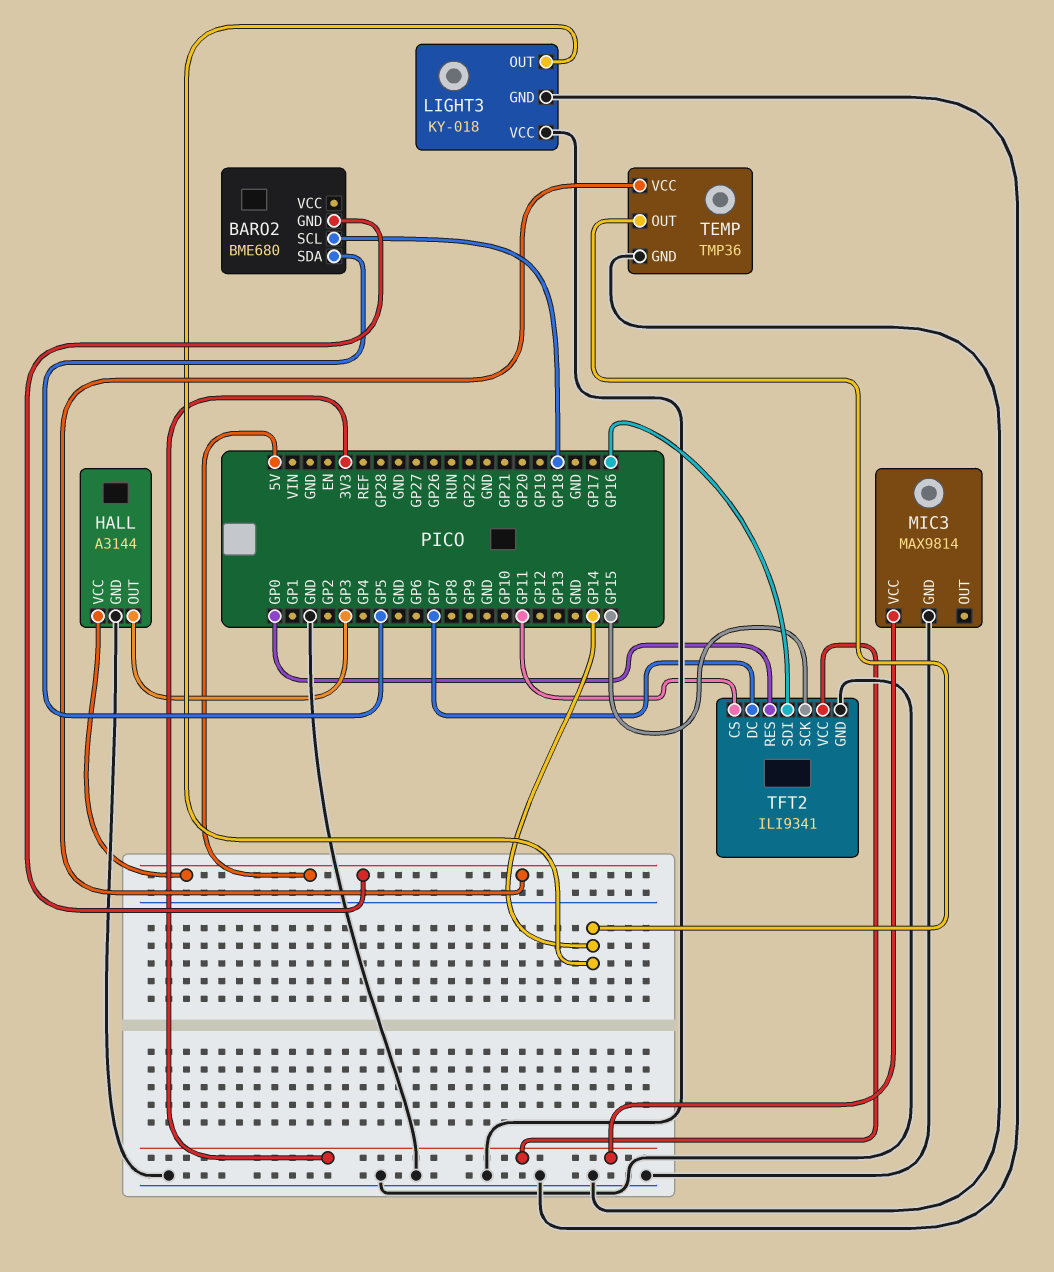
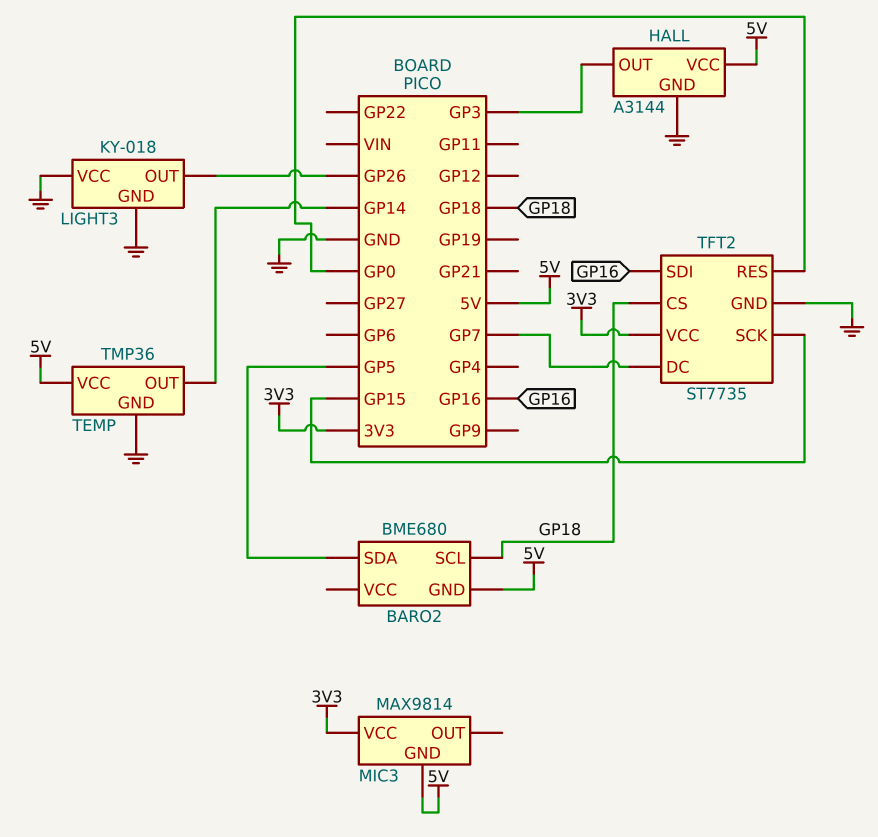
LIGHT3 pin OUT: GP14 -> GP26
MIC3 pin GND: GND -> 5V
TFT2: ILI9341 -> ST7735
TFT2 pin CS: GP11 -> GP18

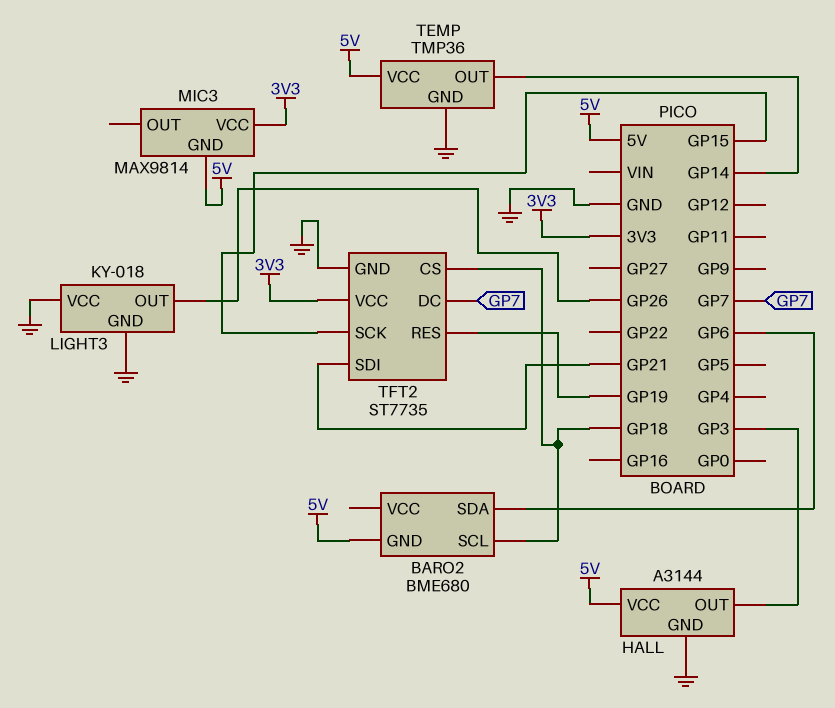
BARO2 pin SDA: GP5 -> GP6
TFT2 pin RES: GP0 -> GP19
TFT2 pin SDI: GP16 -> GP21

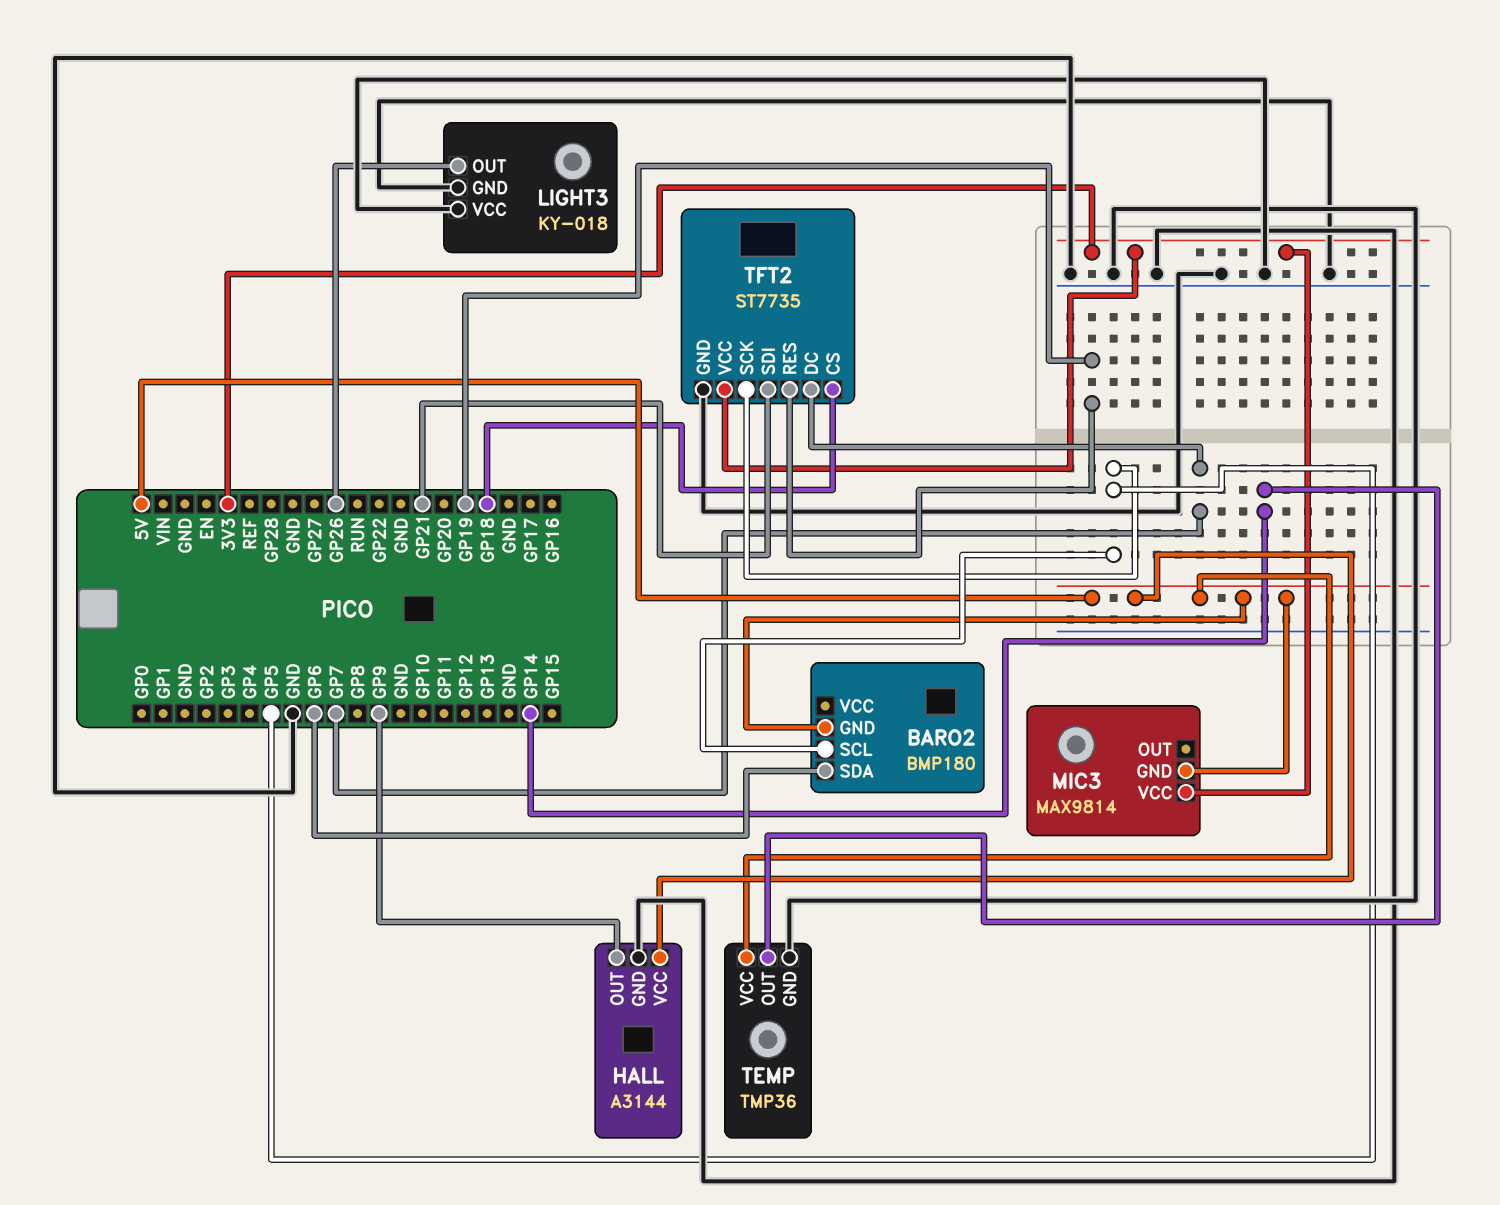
BARO2: BME680 -> BMP180
BARO2 pin SCL: GP18 -> GP5
HALL pin OUT: GP3 -> GP9
TFT2 pin SCK: GP15 -> GP5

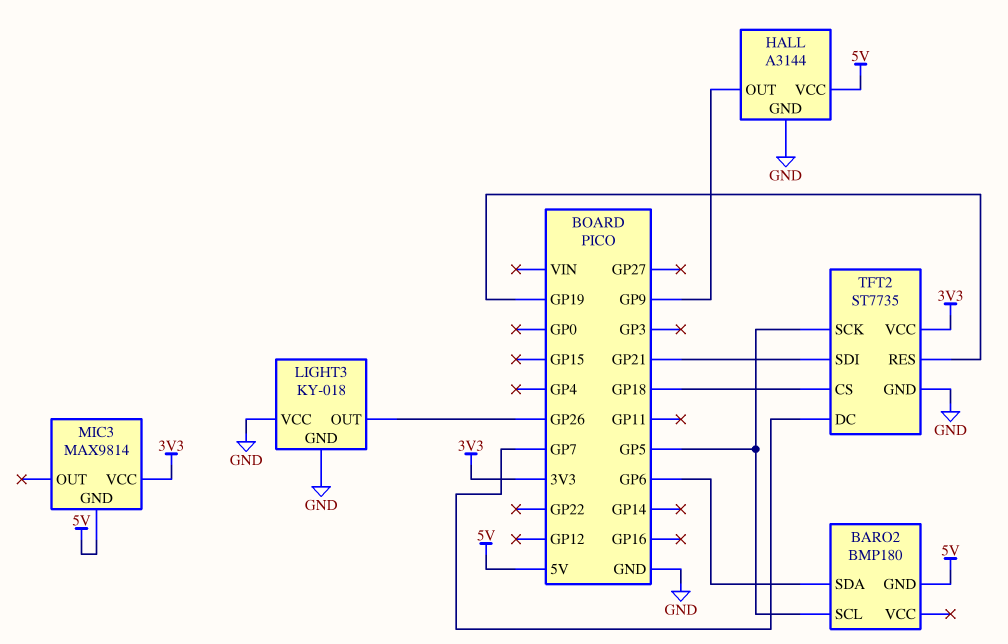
TEMP: TMP36 -> none
TEMP pin GND: GND -> none
TEMP pin OUT: GP14 -> none
TEMP pin VCC: 5V -> none

